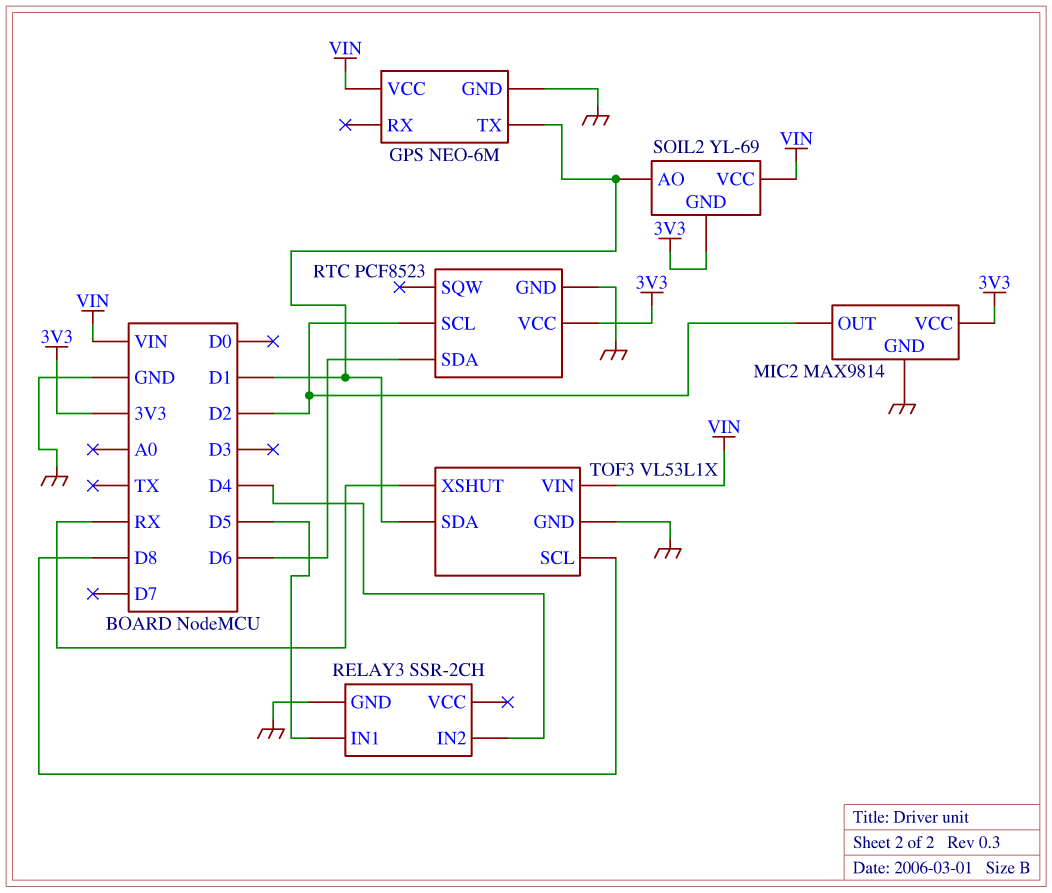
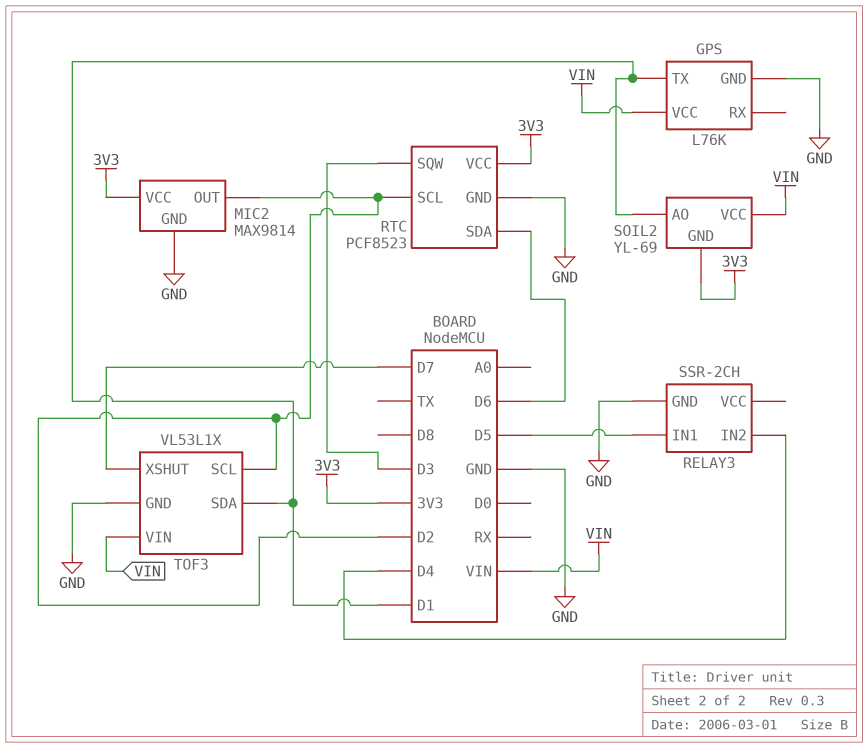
GPS: NEO-6M -> L76K
RTC pin SQW: none -> D3
TOF3 pin SCL: D8 -> D2
TOF3 pin XSHUT: RX -> D7

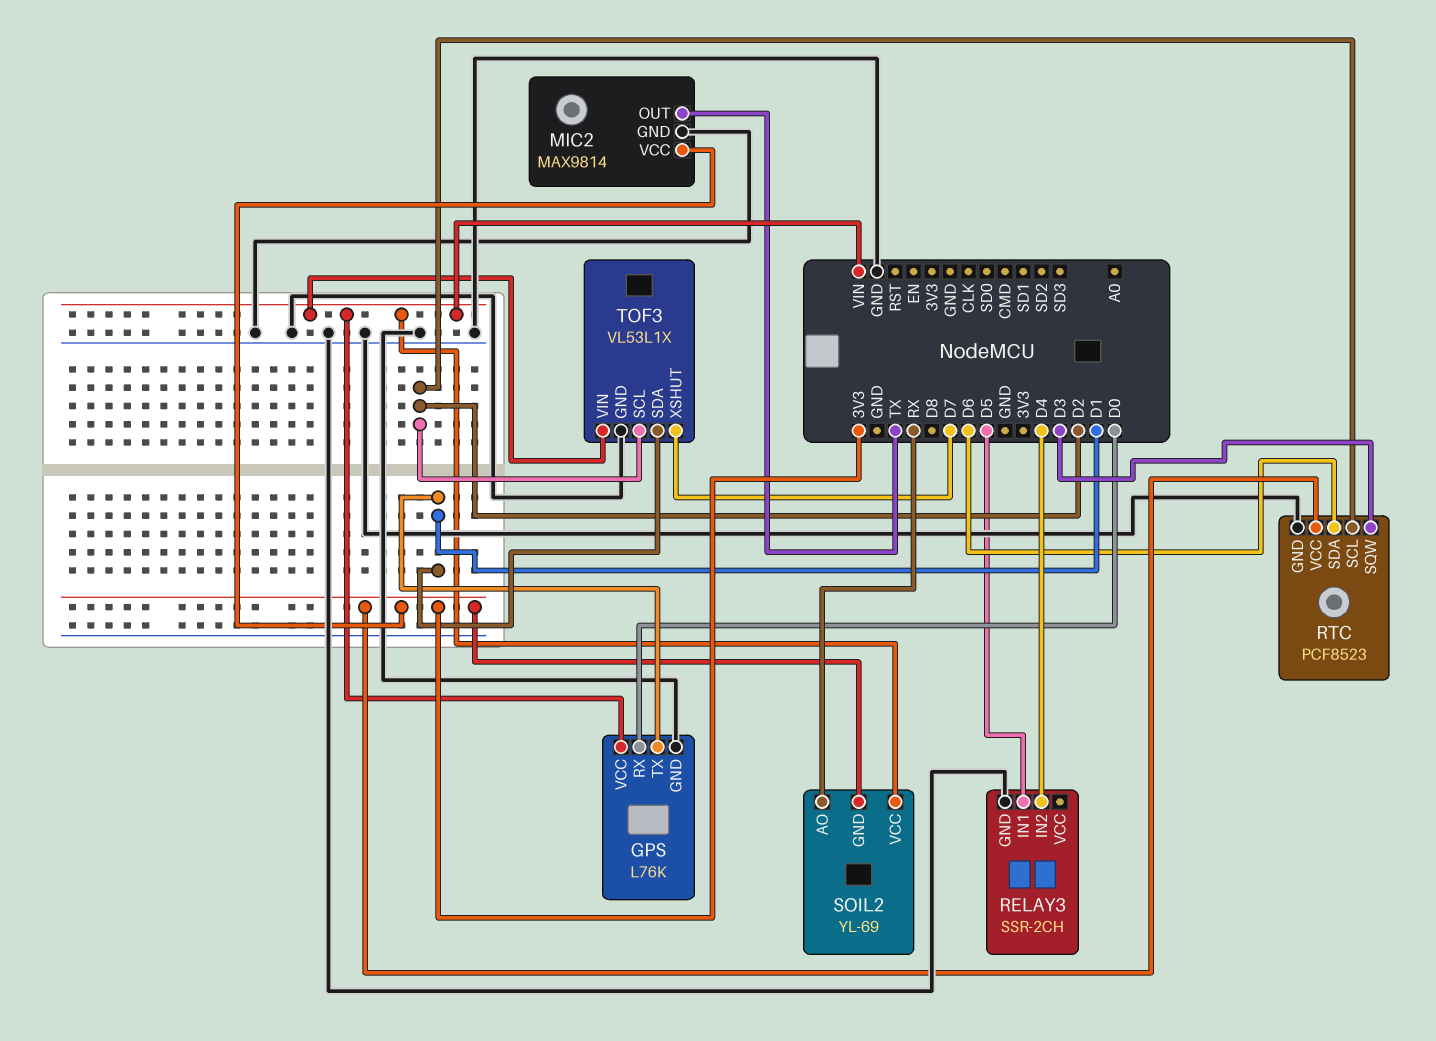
GPS pin RX: none -> D0
MIC2 pin OUT: D2 -> TX
SOIL2 pin AO: D1 -> RX

